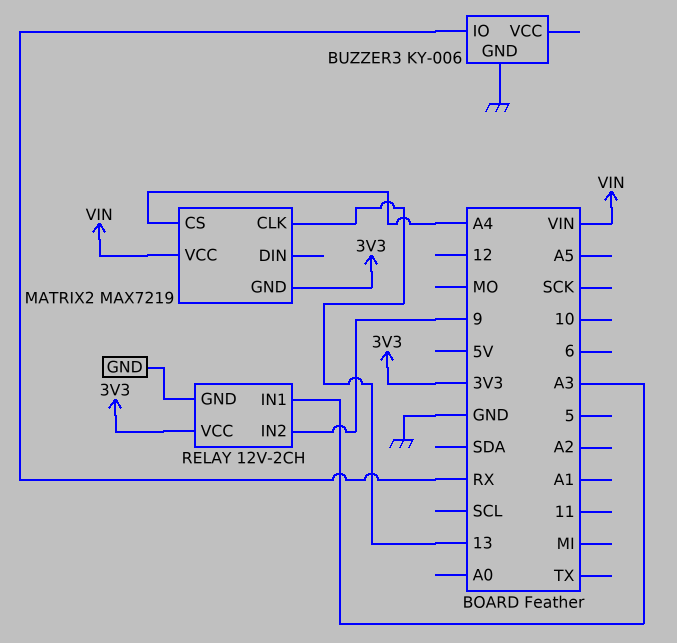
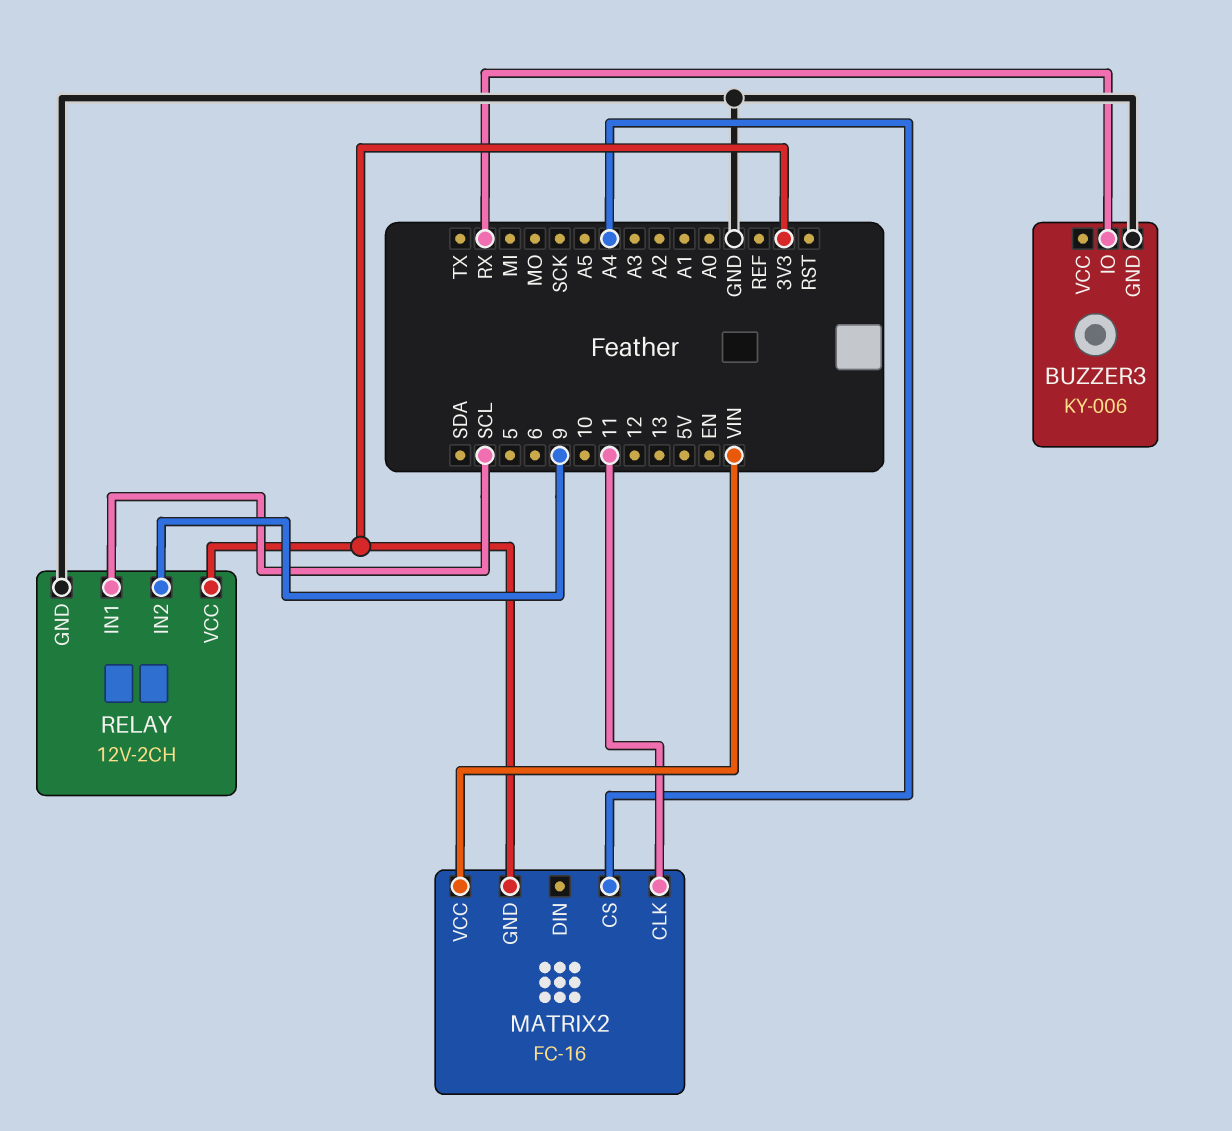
MATRIX2: MAX7219 -> FC-16
MATRIX2 pin CLK: 13 -> 11
RELAY pin IN1: A3 -> SCL

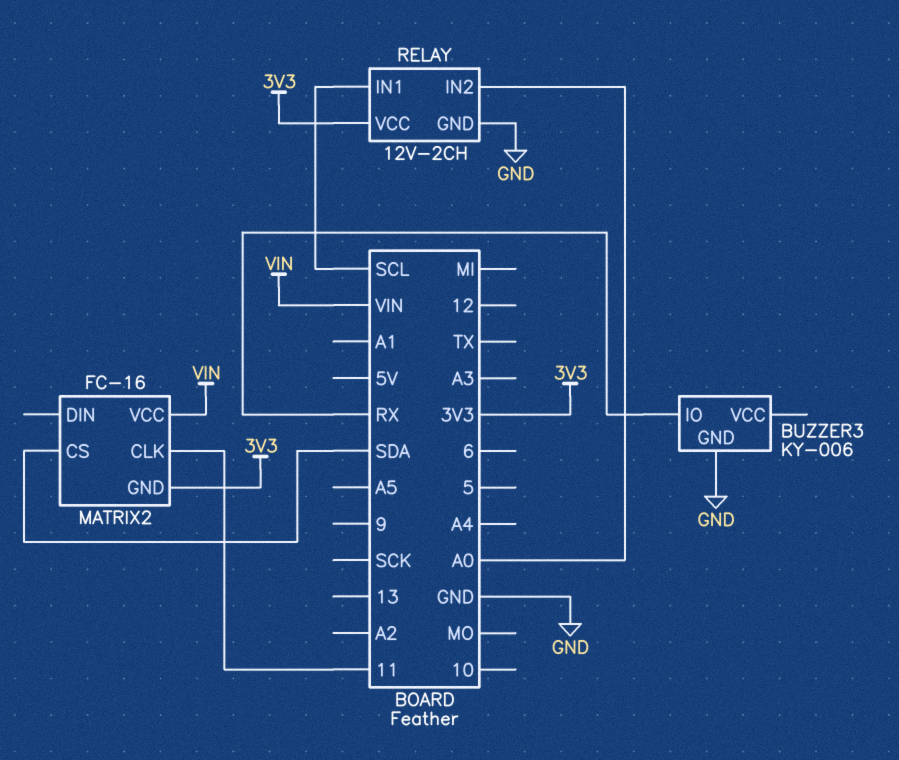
MATRIX2 pin CS: A4 -> SDA
RELAY pin IN2: 9 -> A0

